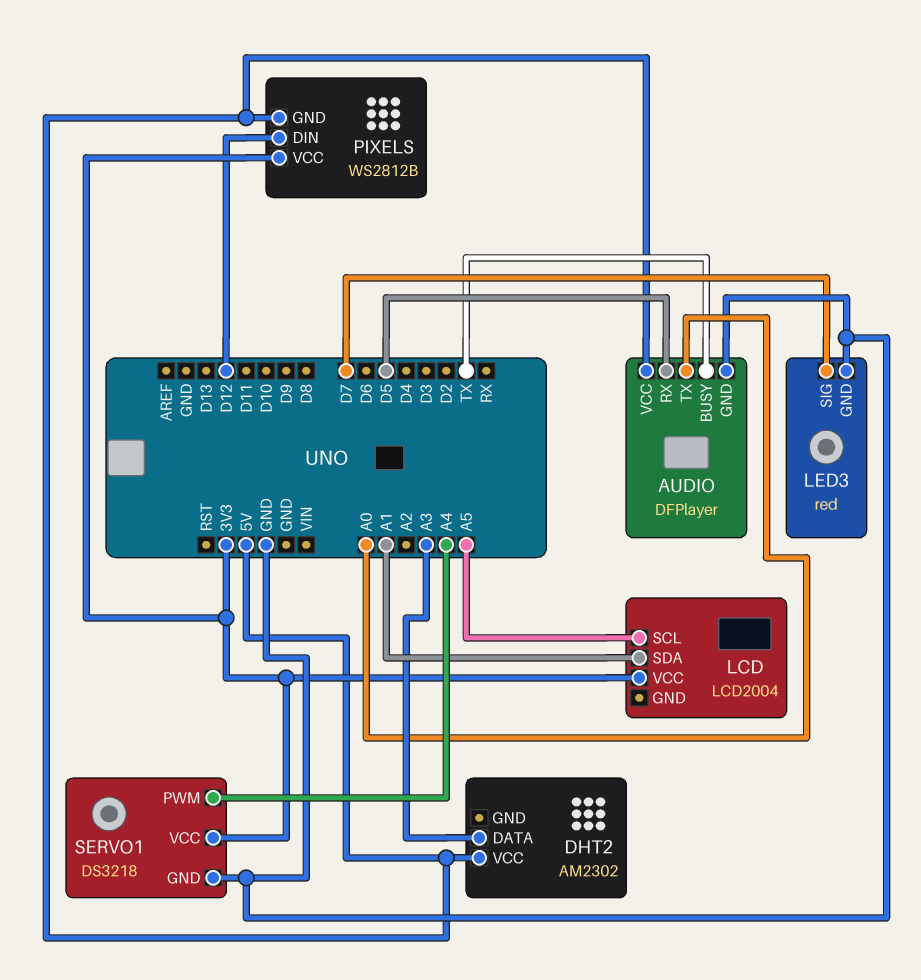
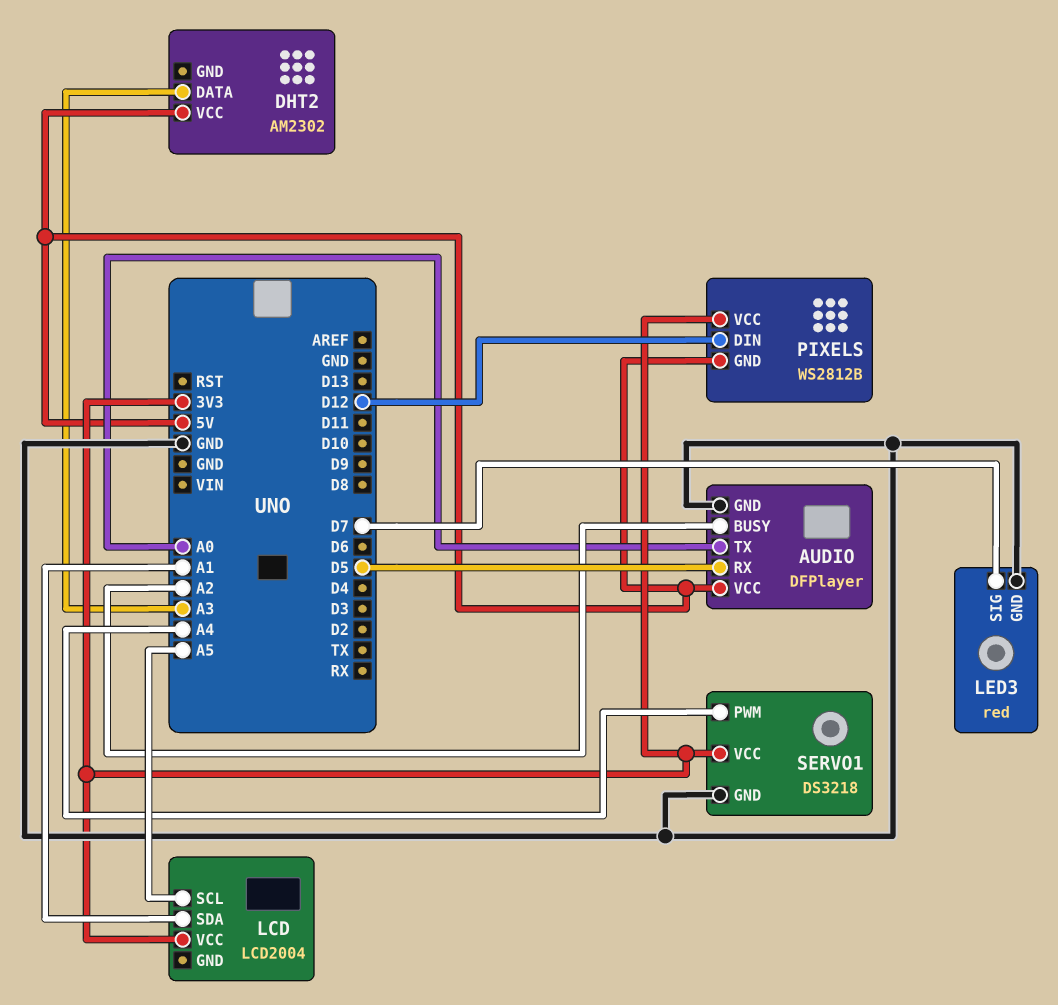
AUDIO pin BUSY: TX -> A2

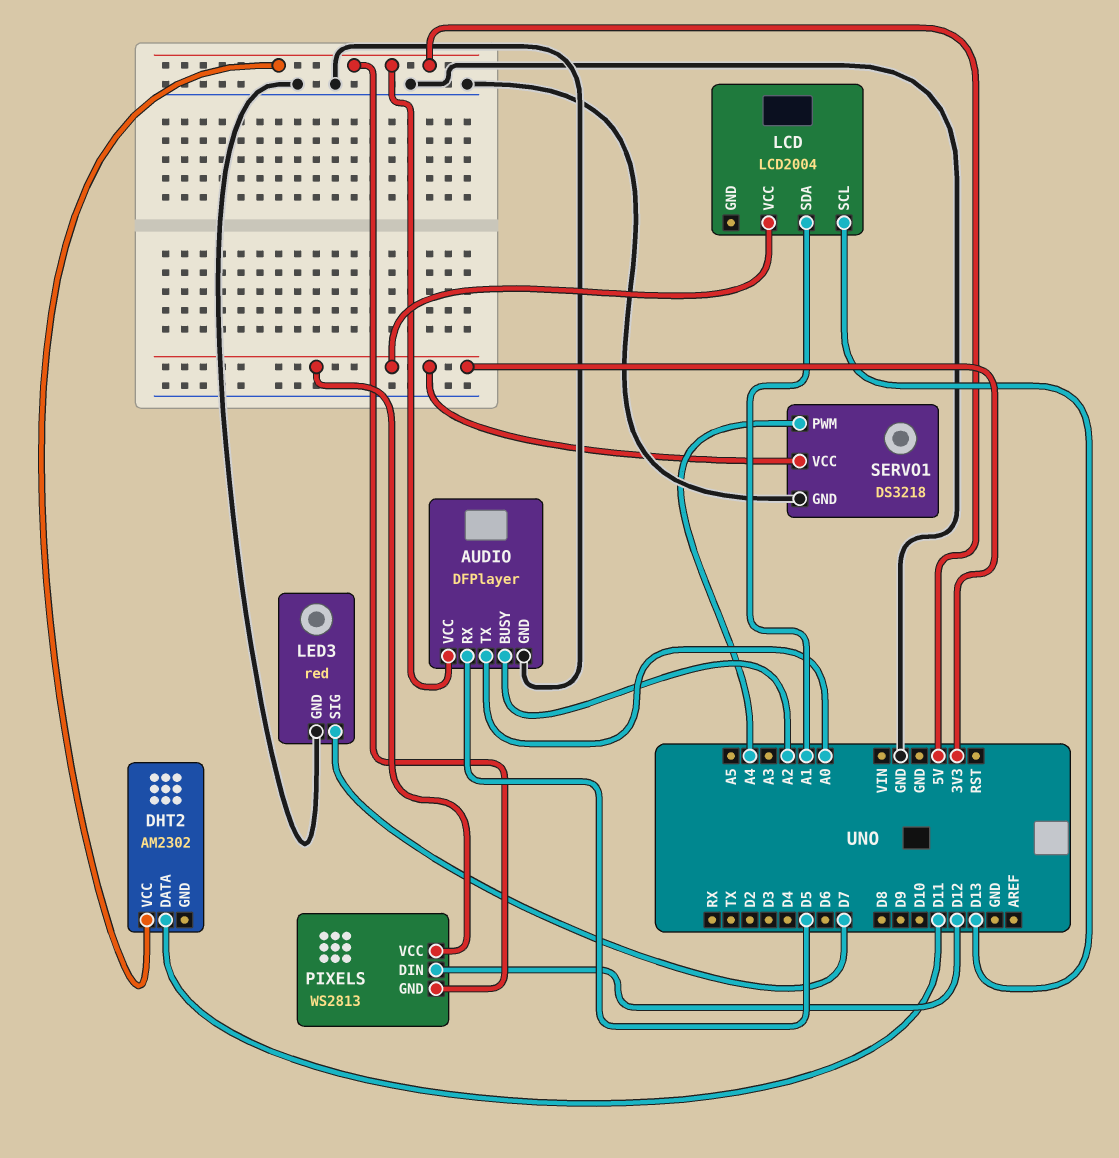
DHT2 pin DATA: A3 -> D11
LCD pin SCL: A5 -> D13
PIXELS: WS2812B -> WS2813

